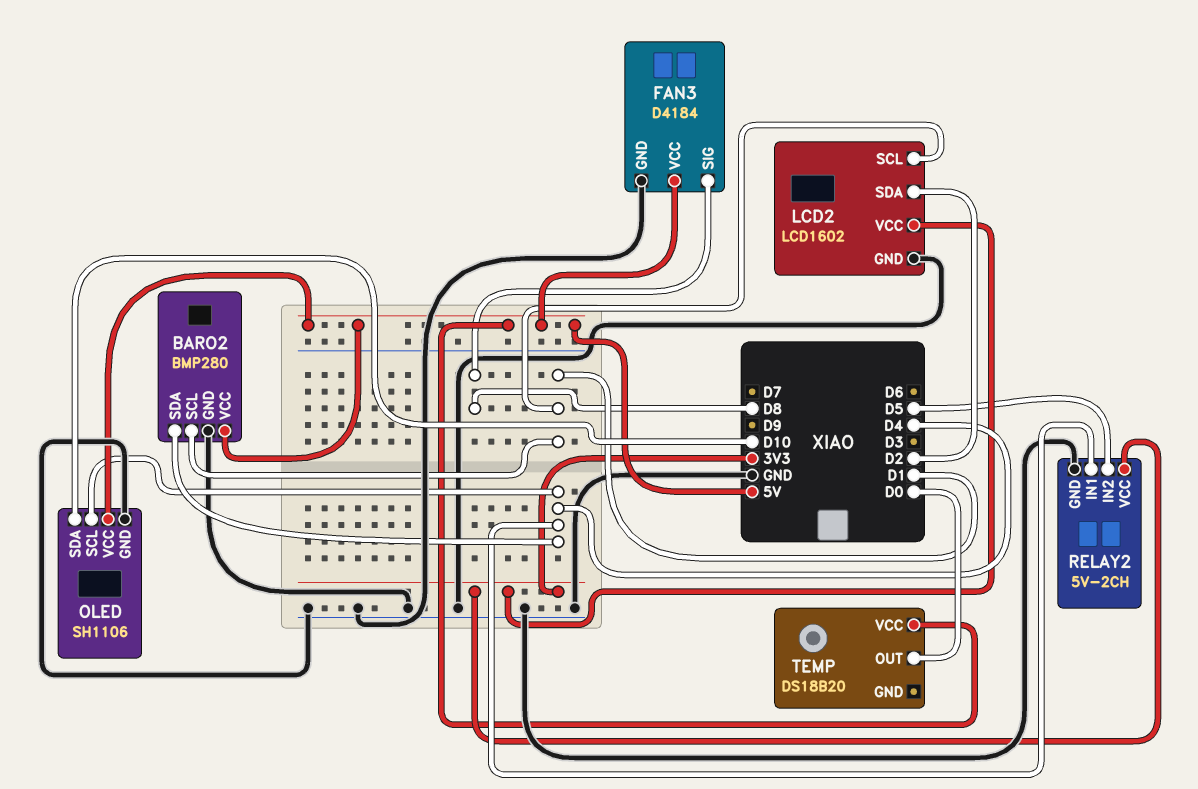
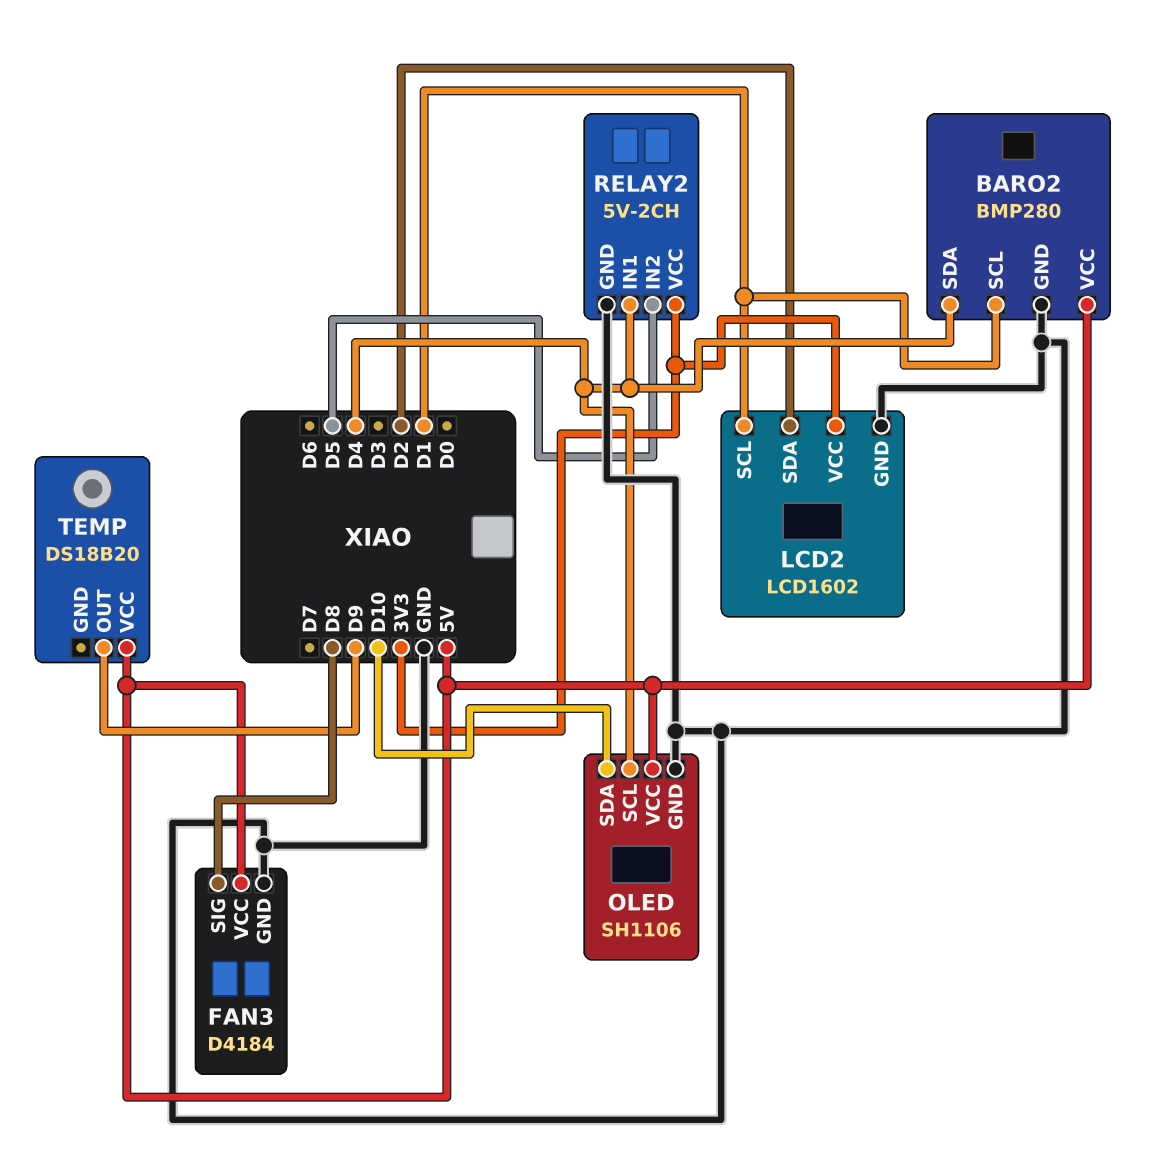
TEMP pin OUT: D0 -> D9

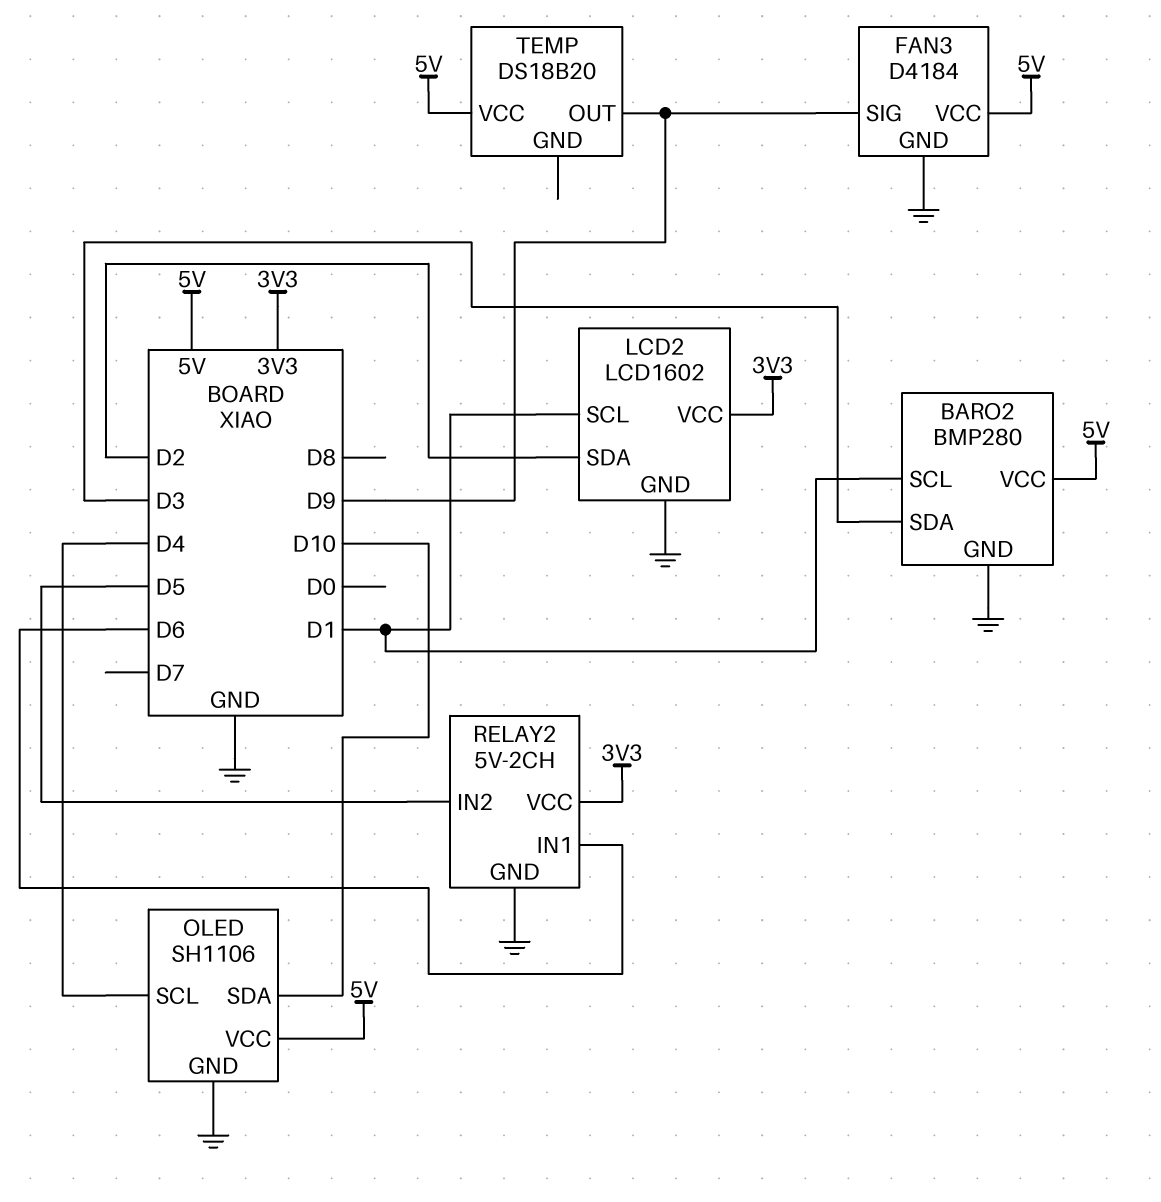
BARO2 pin SDA: D4 -> D3
FAN3 pin SIG: D8 -> D9
RELAY2 pin IN1: D4 -> D6

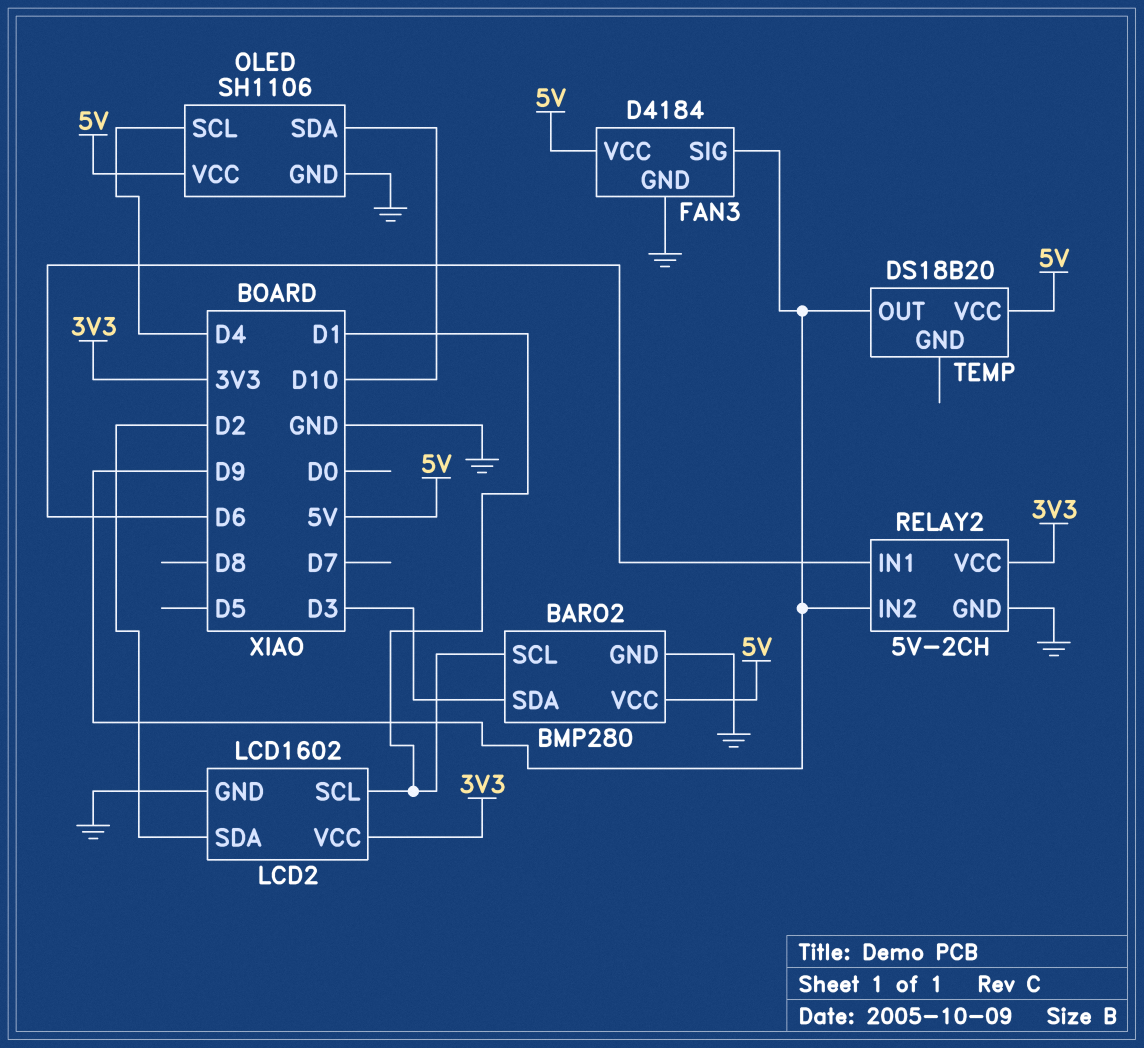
RELAY2 pin IN2: D5 -> D9

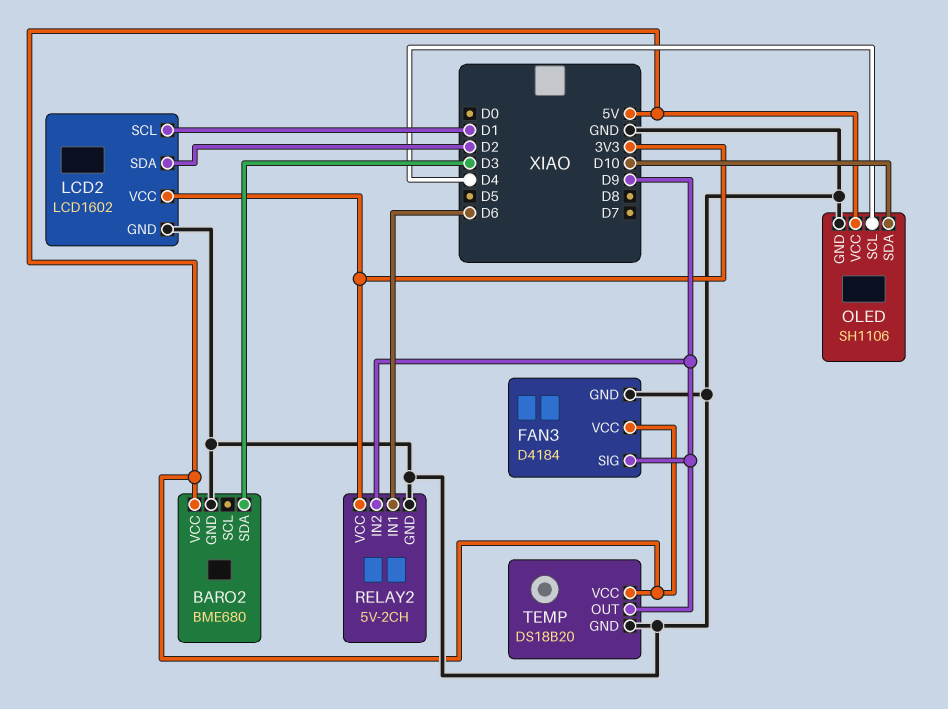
BARO2: BMP280 -> BME680
BARO2 pin SCL: D1 -> none
TEMP pin GND: none -> GND

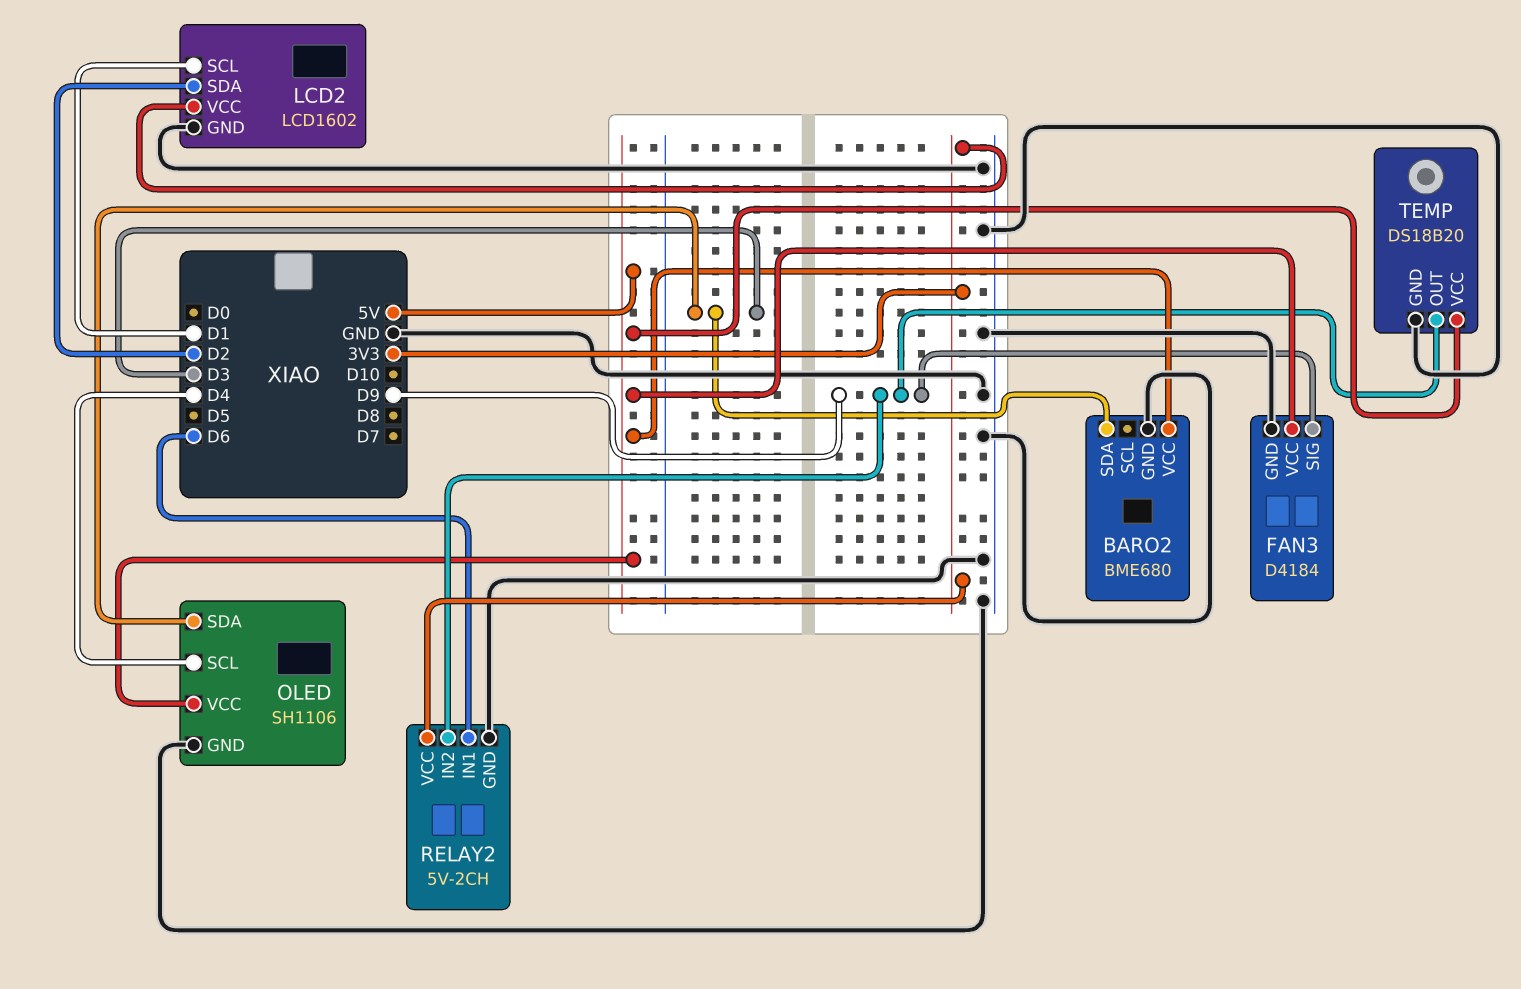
OLED pin SDA: D10 -> D3

